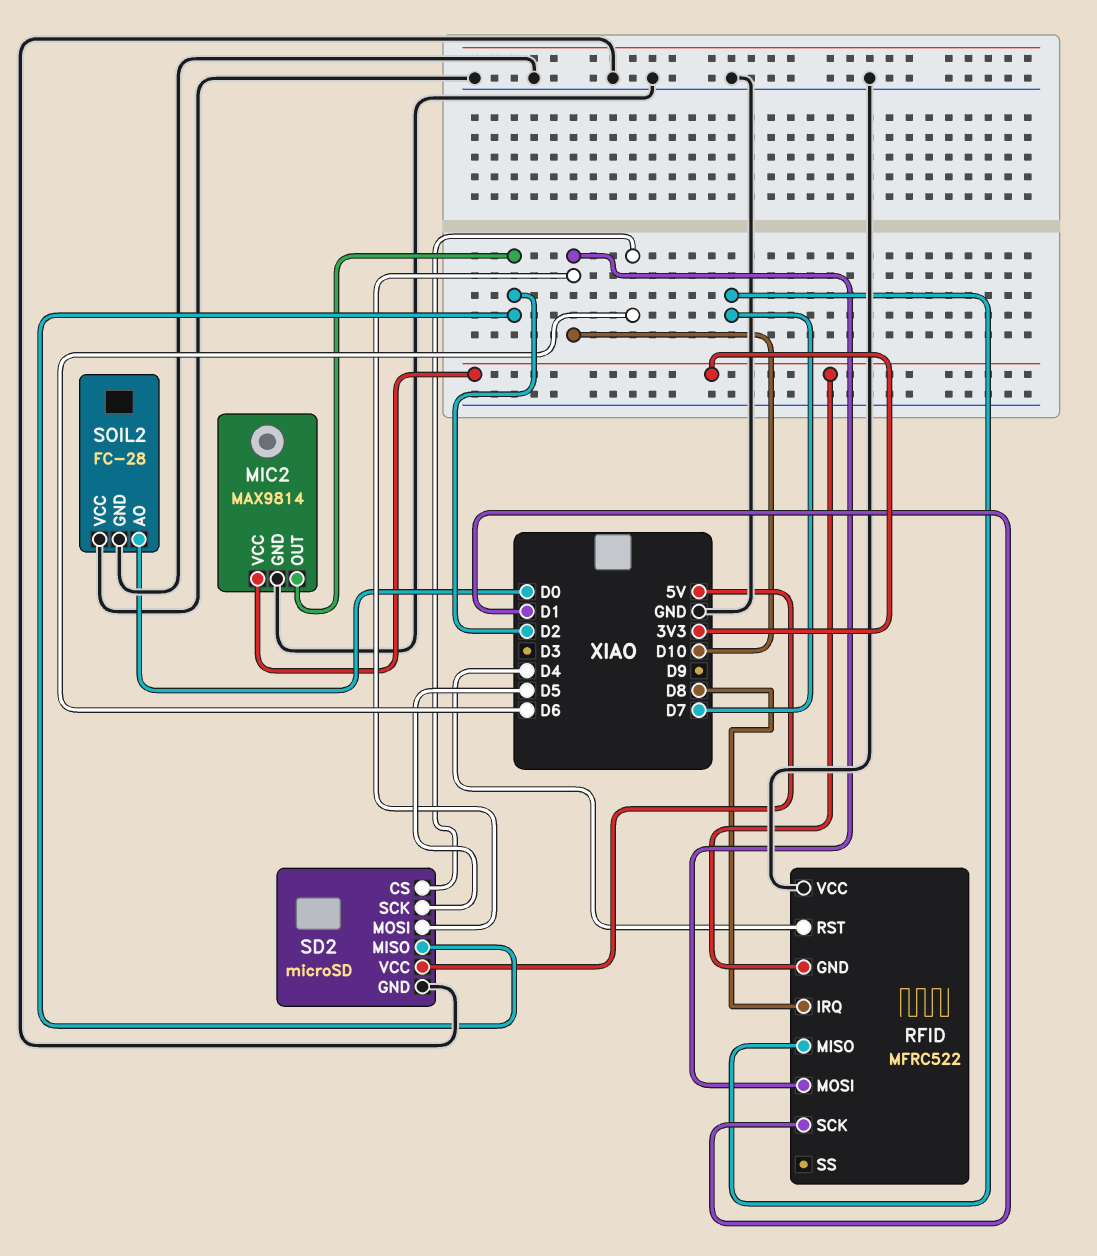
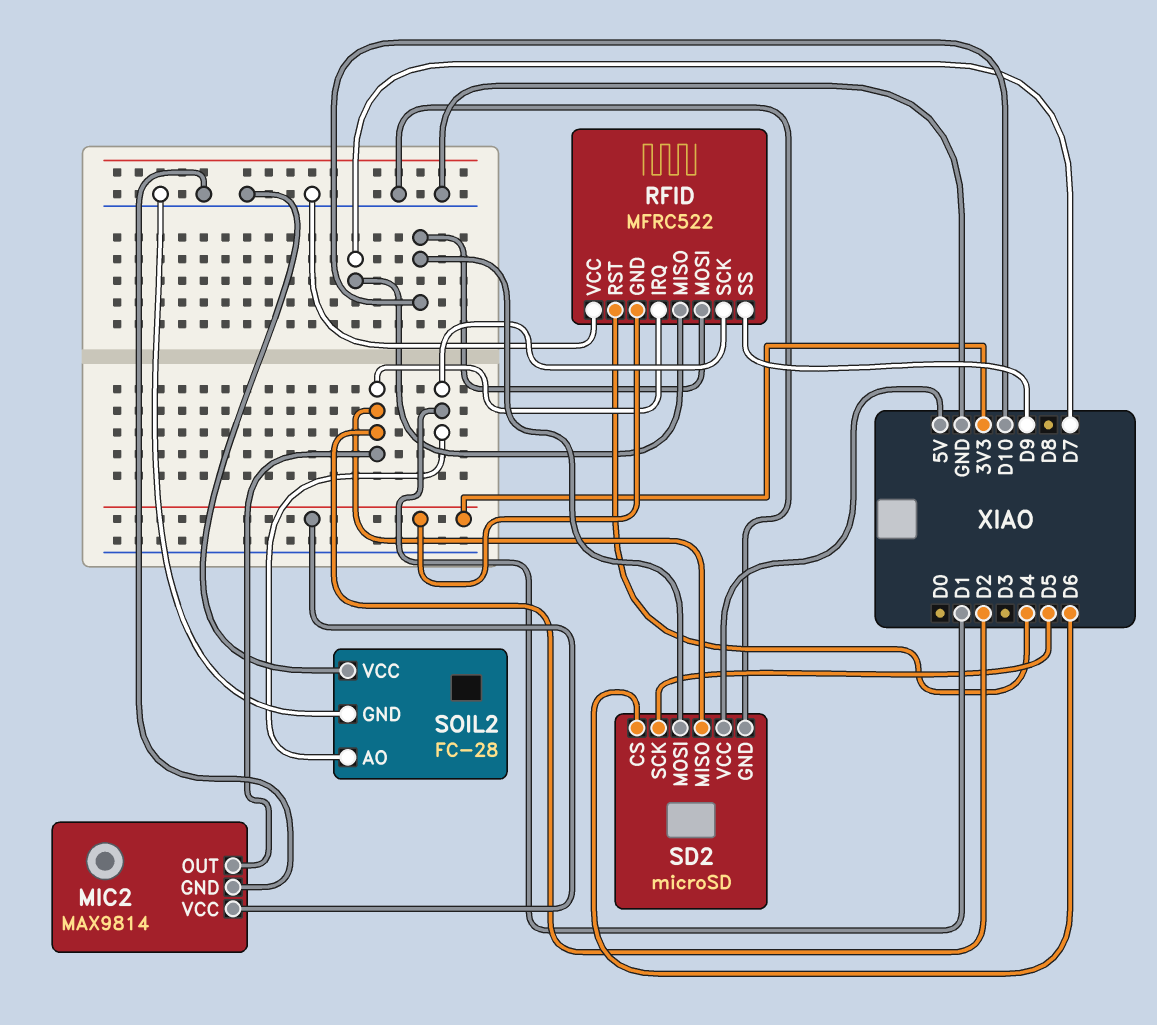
RFID pin IRQ: D8 -> D2
RFID pin SS: none -> D9
SOIL2 pin AO: D0 -> D1

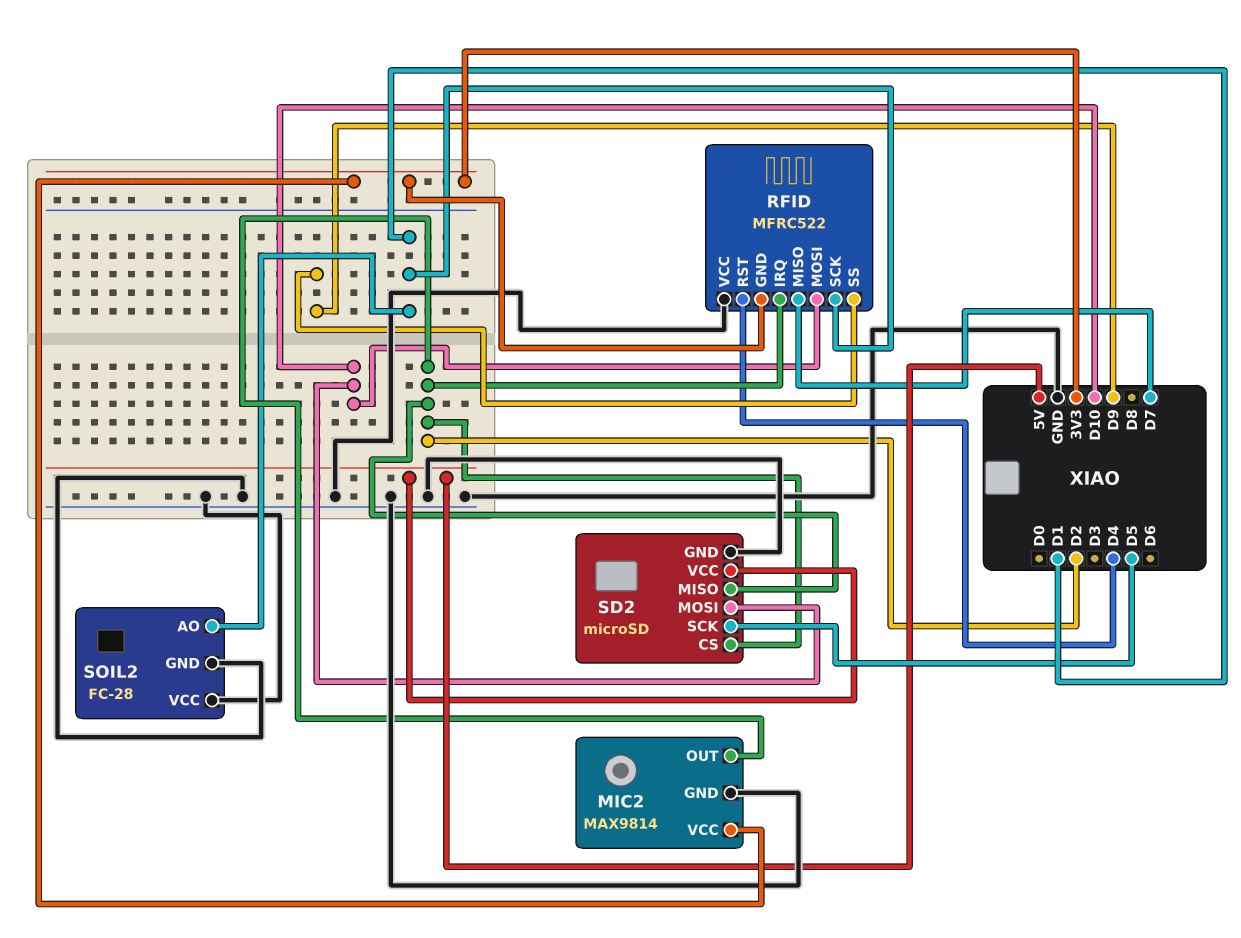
SD2 pin CS: D6 -> D2

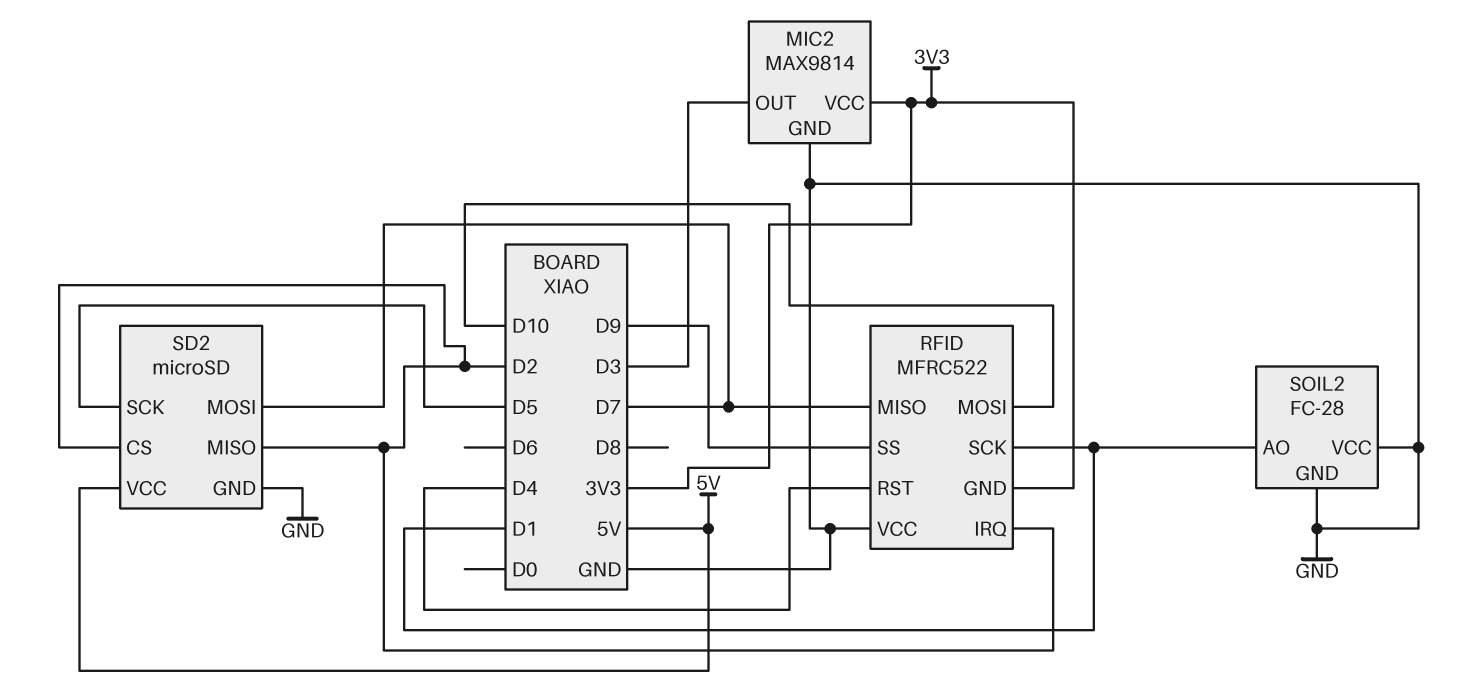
MIC2 pin OUT: D2 -> D3
SD2 pin MOSI: D10 -> D7

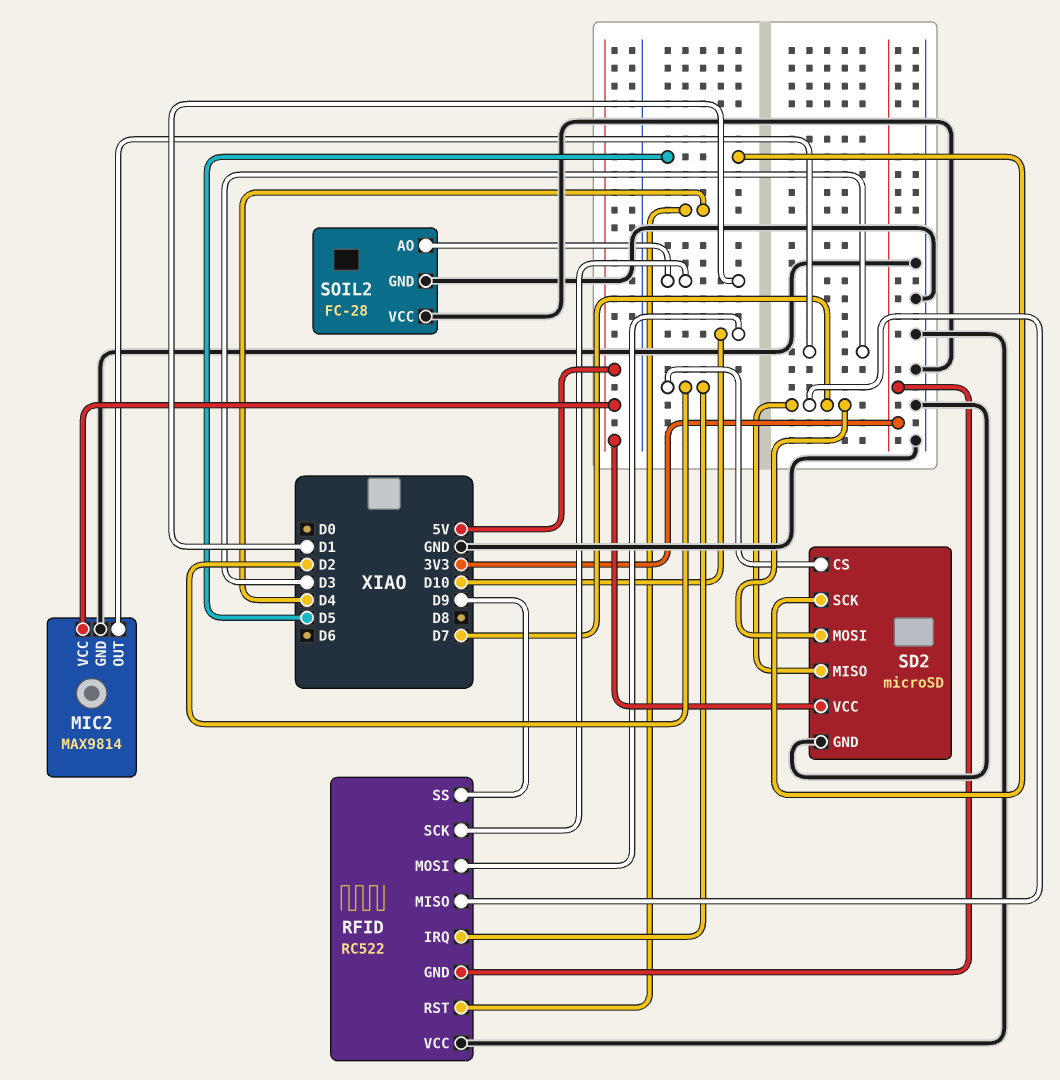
MIC2 pin VCC: 3V3 -> 5V
RFID: MFRC522 -> RC522
SD2 pin MISO: D2 -> D7

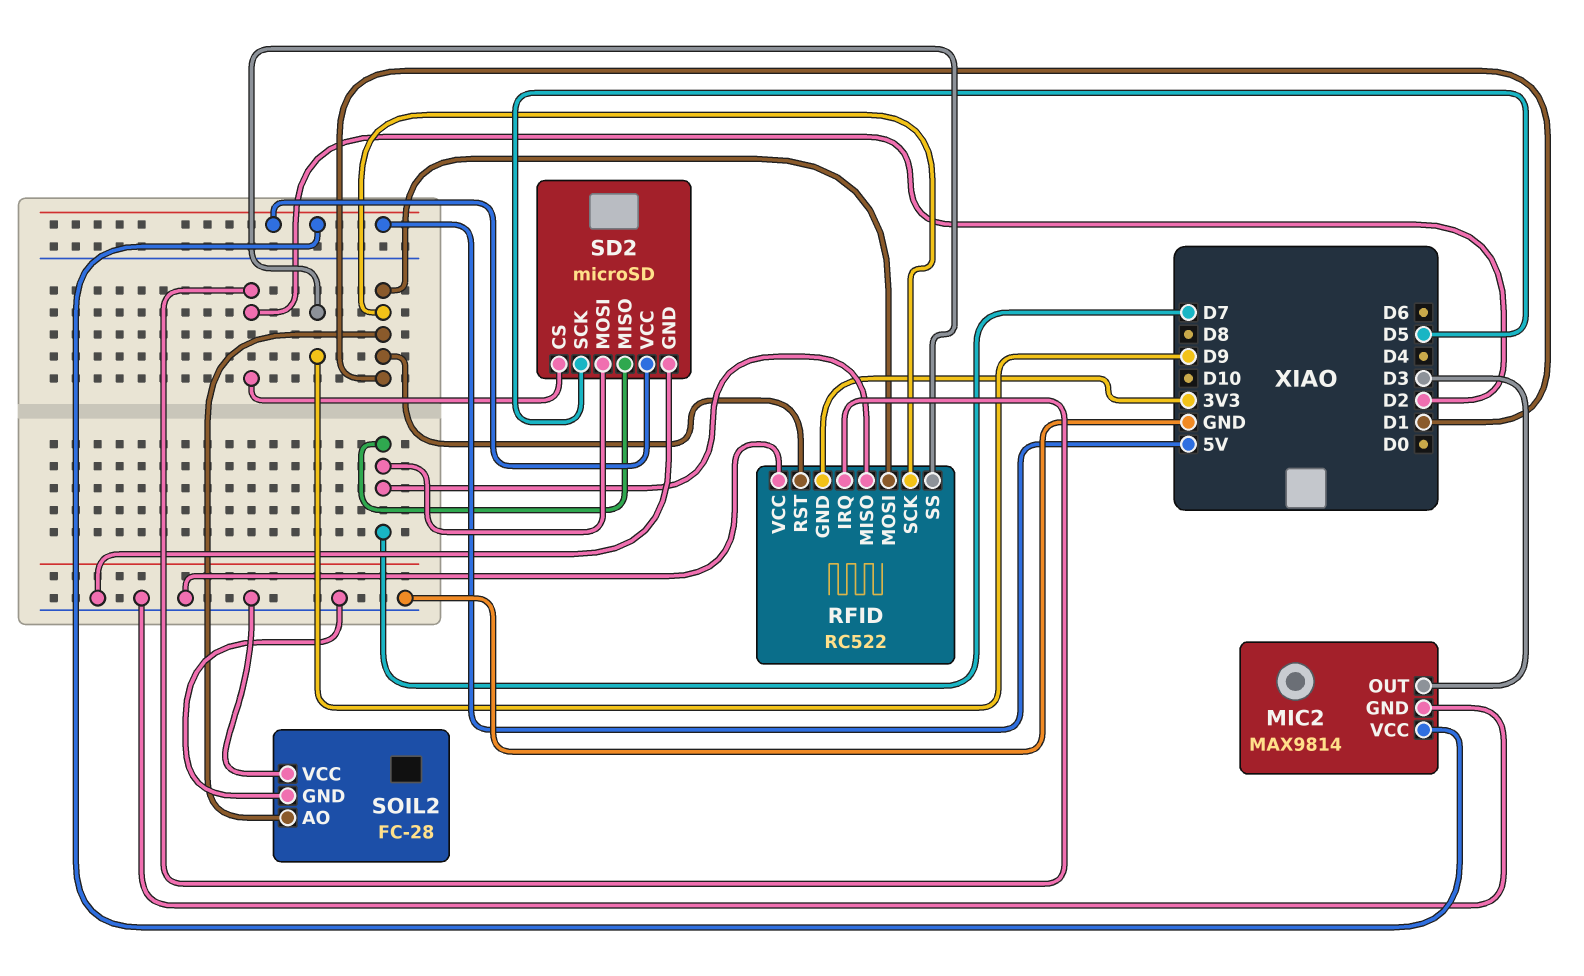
RFID pin MOSI: D10 -> D1
RFID pin RST: D4 -> D1

